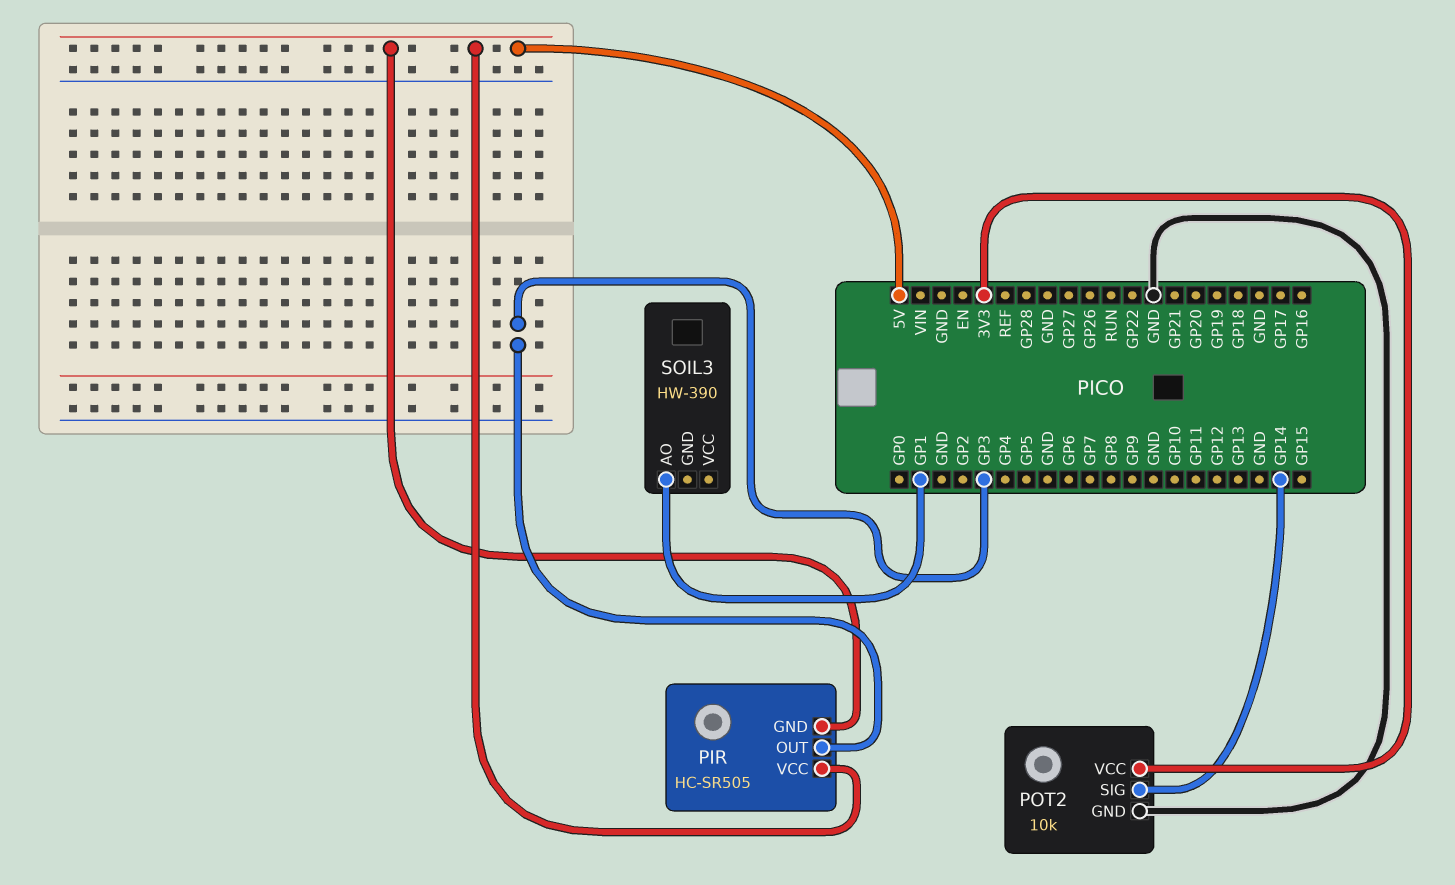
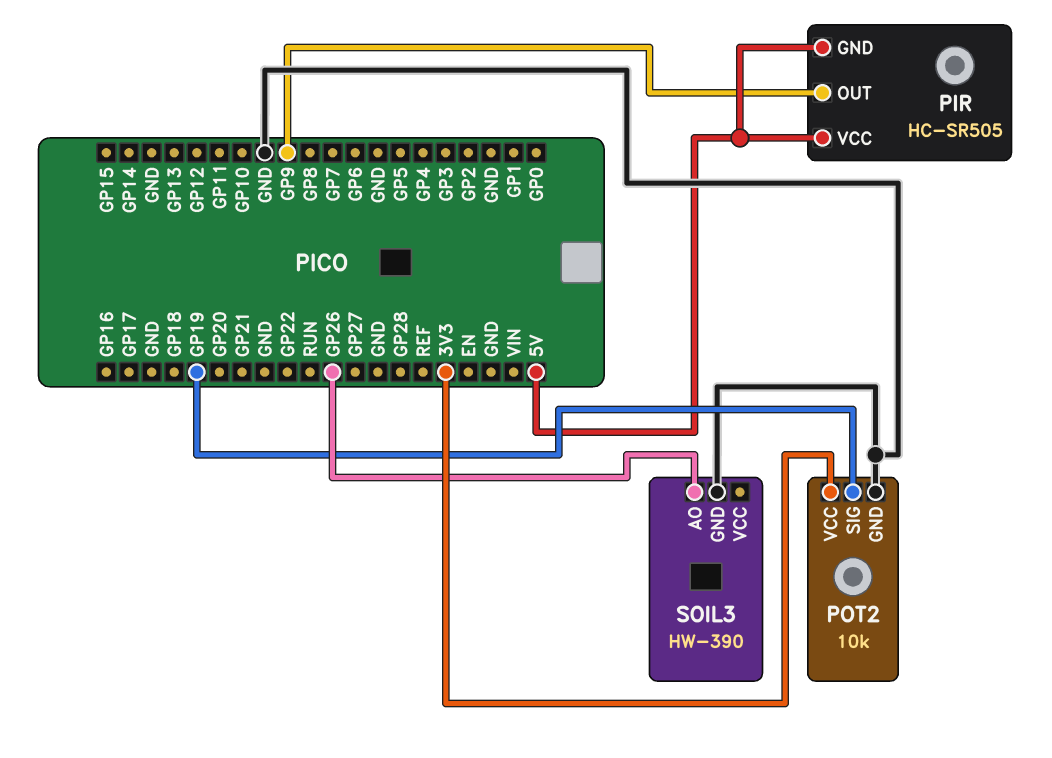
PIR pin OUT: GP3 -> GP9
POT2 pin SIG: GP14 -> GP19
SOIL3 pin AO: GP1 -> GP26
SOIL3 pin GND: none -> GND

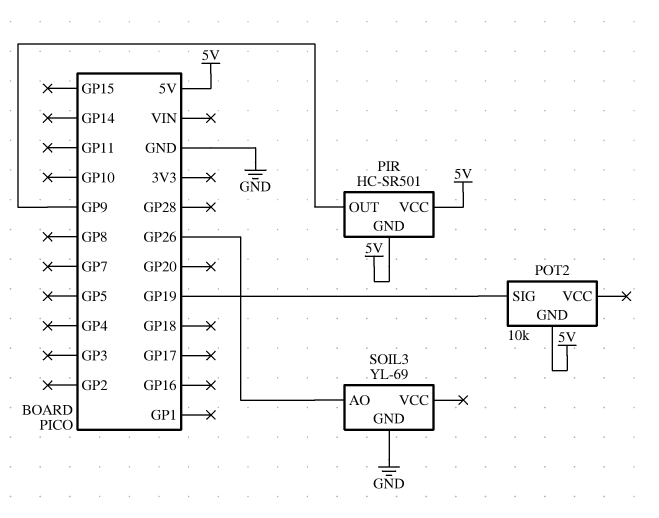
PIR: HC-SR505 -> HC-SR501
POT2 pin GND: GND -> 5V
POT2 pin VCC: 3V3 -> none
SOIL3: HW-390 -> YL-69

